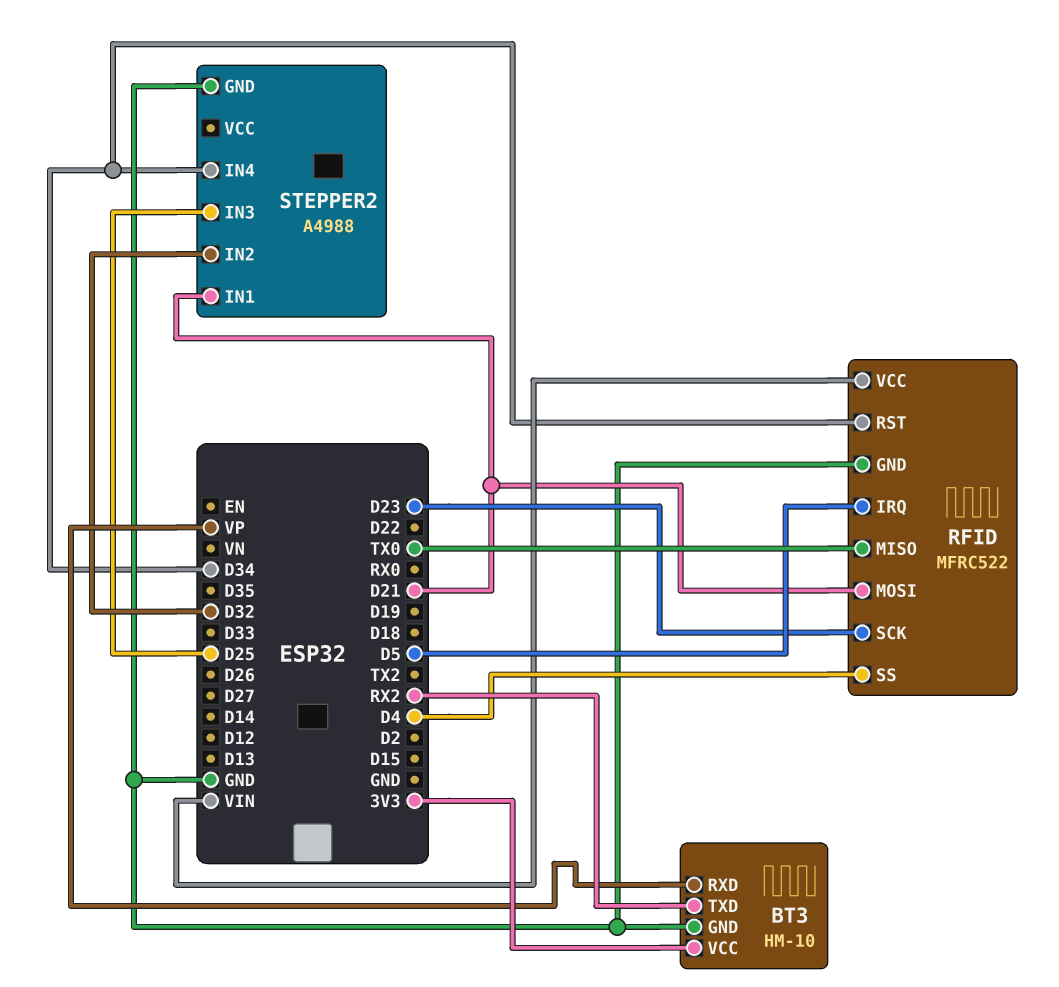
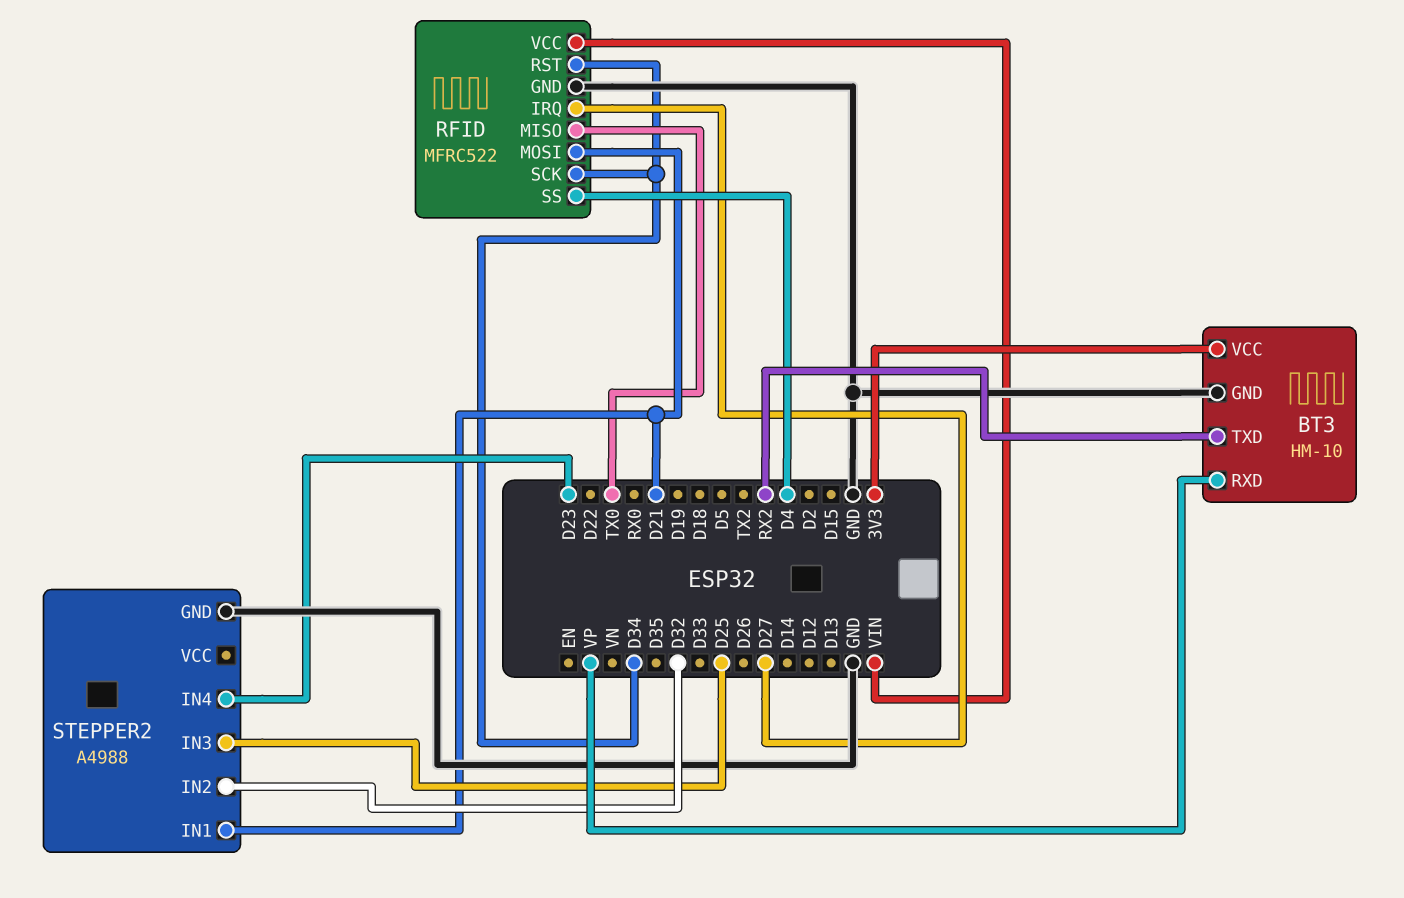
RFID pin IRQ: D5 -> D27
RFID pin SCK: D23 -> D34
STEPPER2 pin IN4: D34 -> D23

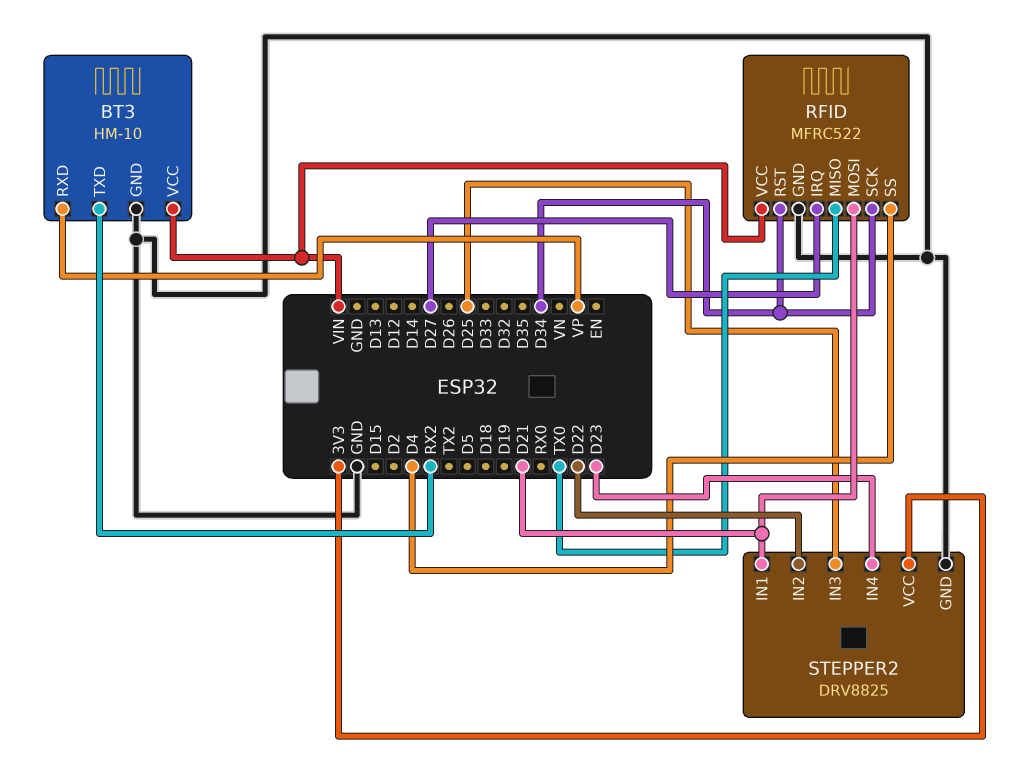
BT3 pin VCC: 3V3 -> VIN
STEPPER2: A4988 -> DRV8825
STEPPER2 pin IN2: D32 -> D22
STEPPER2 pin VCC: none -> 3V3

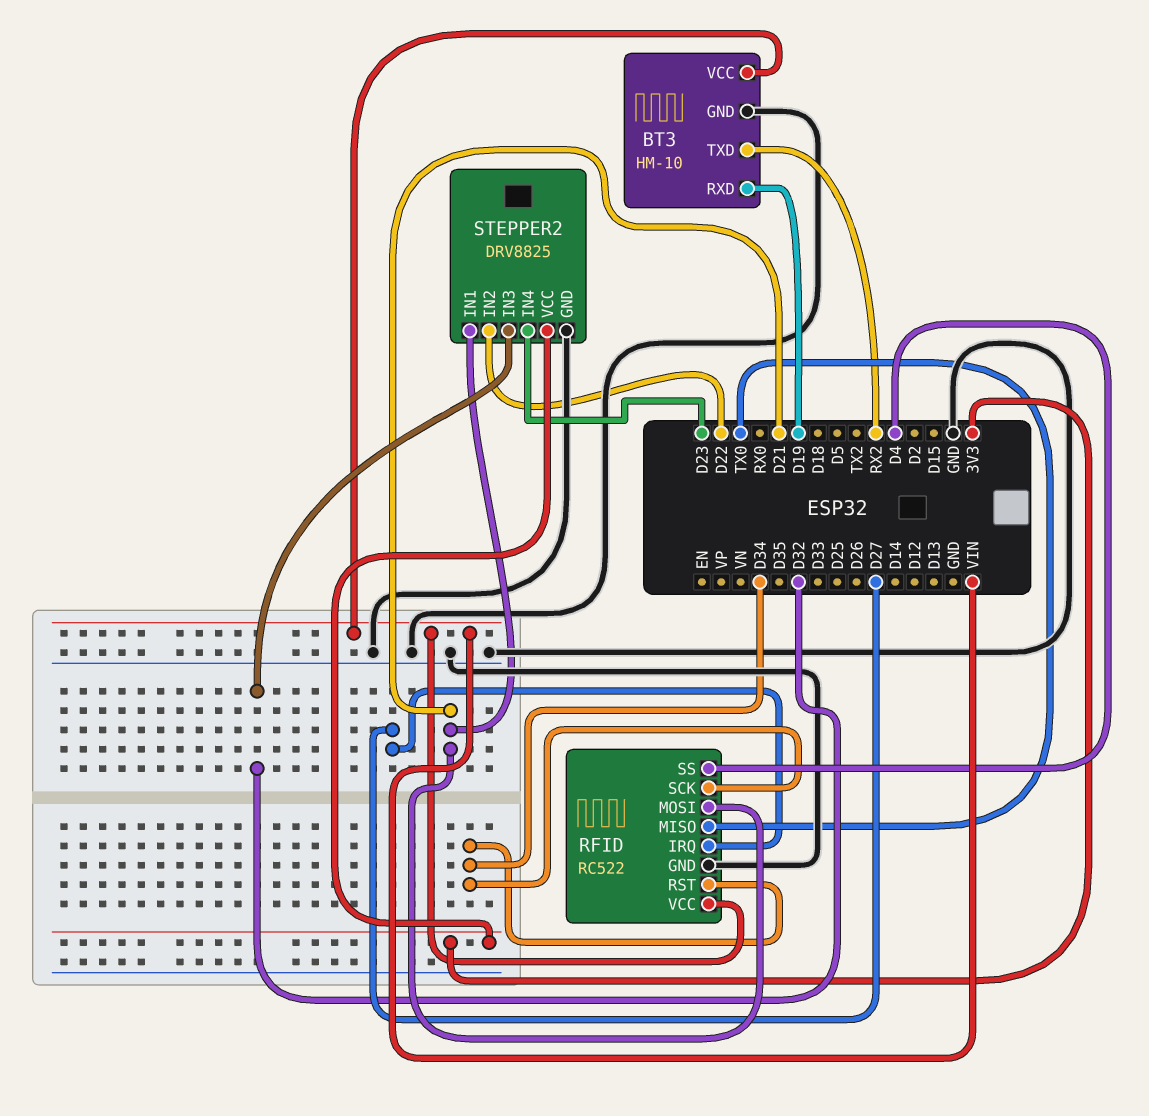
BT3 pin RXD: VP -> D19
RFID: MFRC522 -> RC522
STEPPER2 pin IN3: D25 -> D32

